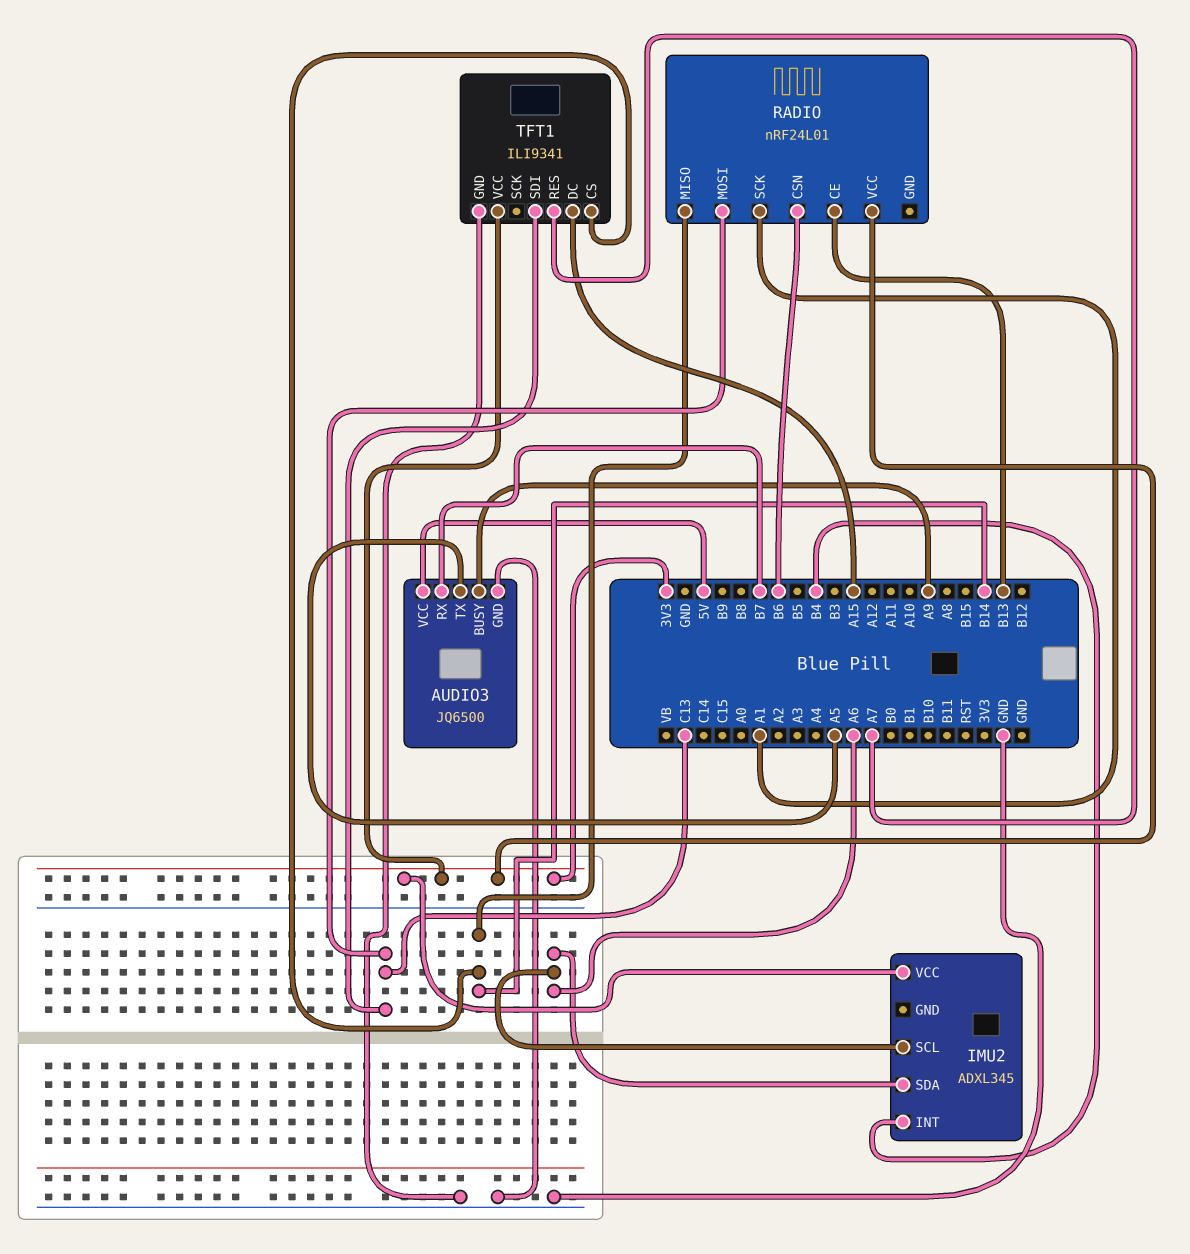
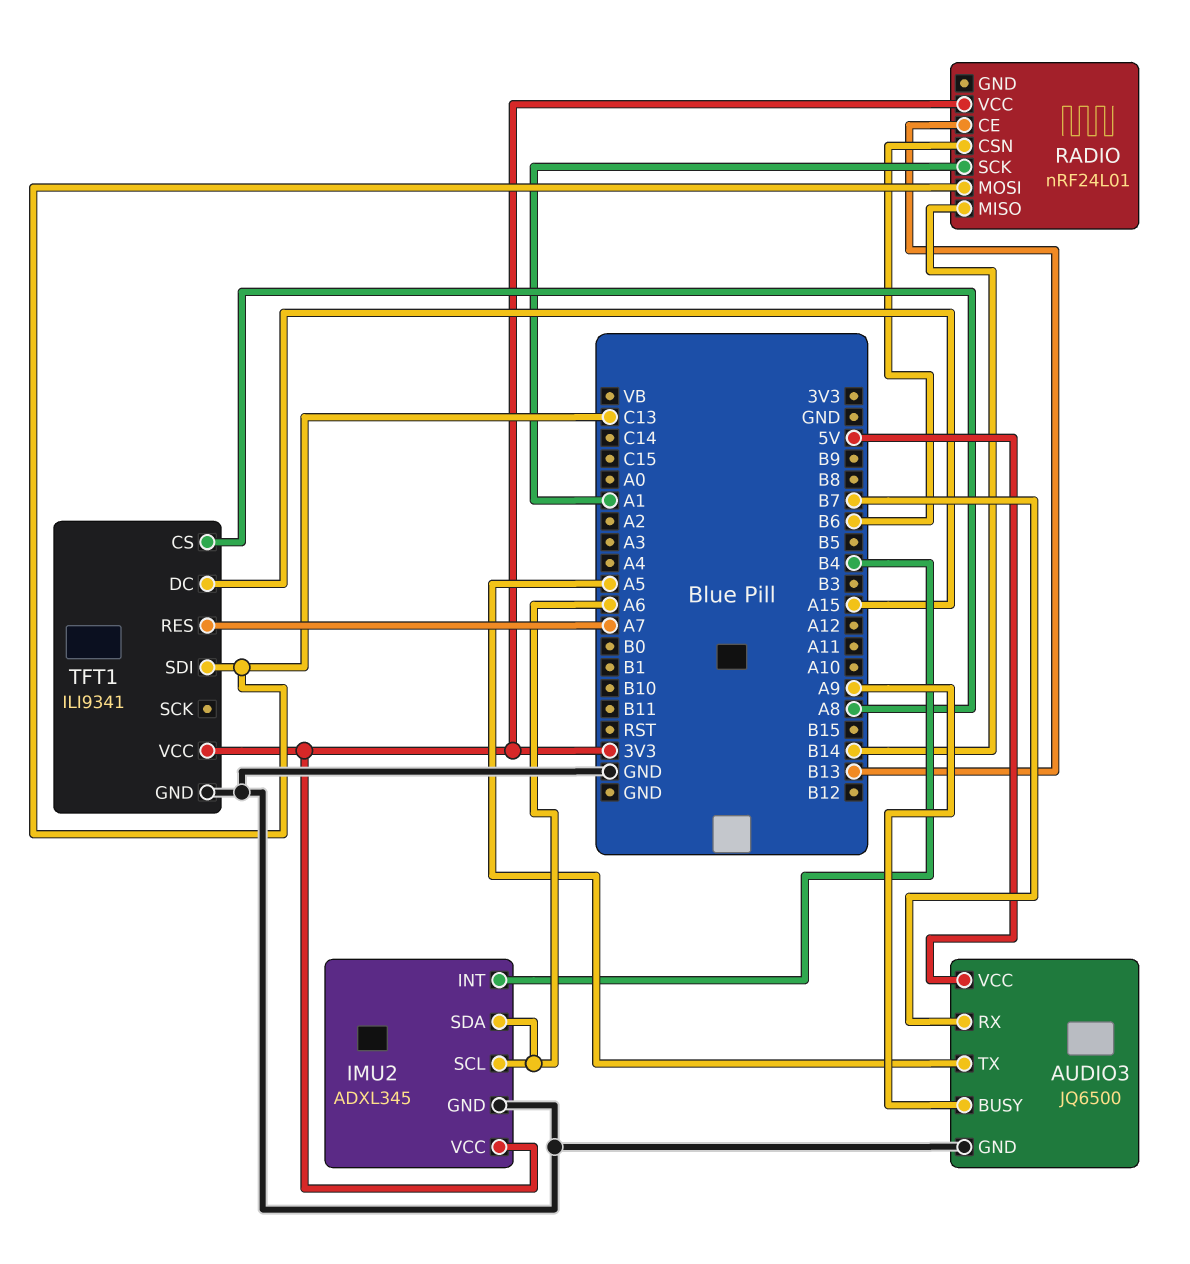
IMU2 pin GND: none -> GND
TFT1 pin CS: B14 -> A8

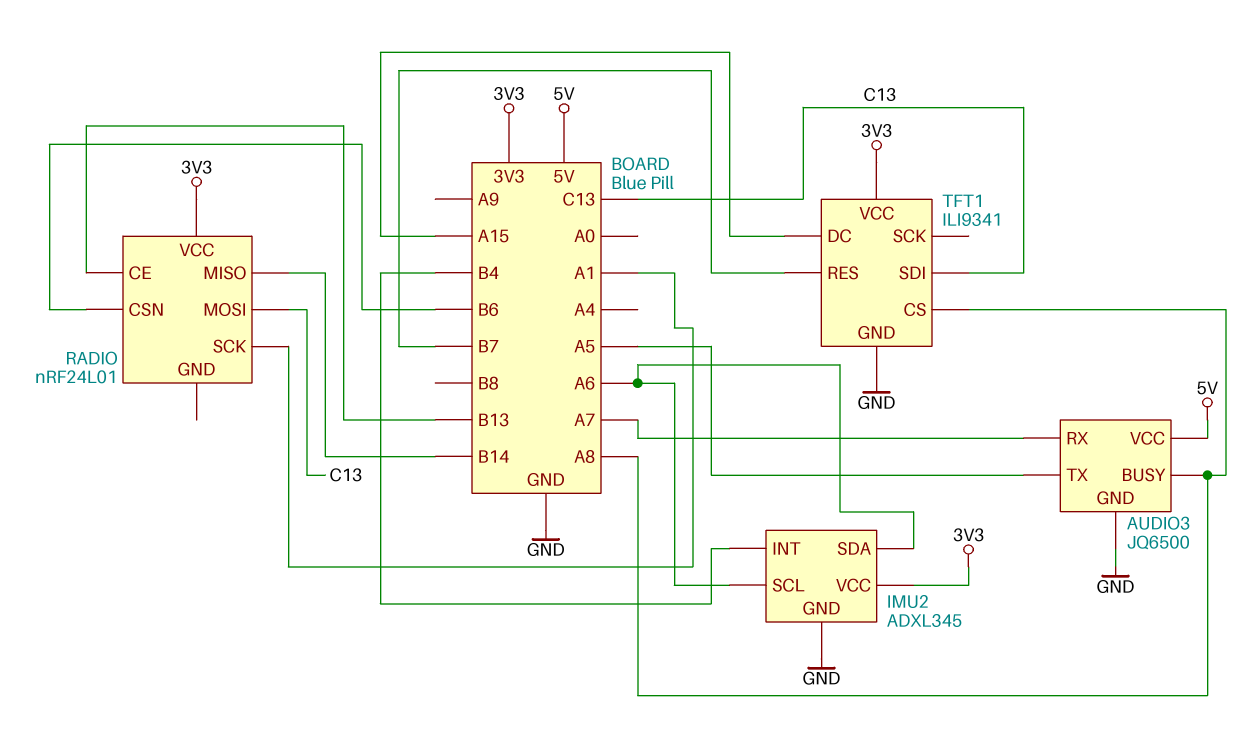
AUDIO3 pin BUSY: A9 -> A8
AUDIO3 pin RX: B7 -> A7
TFT1 pin RES: A7 -> B7

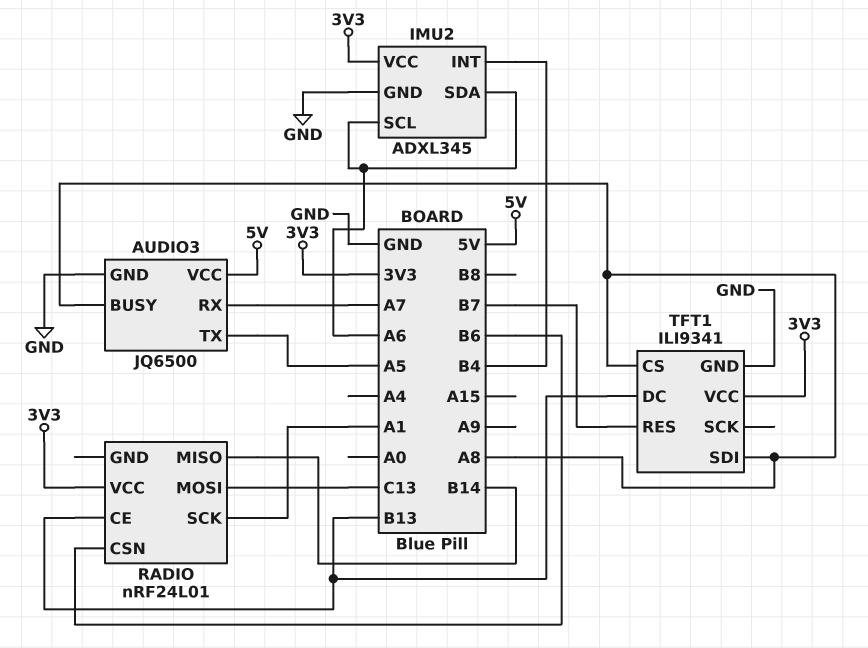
TFT1 pin DC: A15 -> B13
TFT1 pin SDI: C13 -> A8

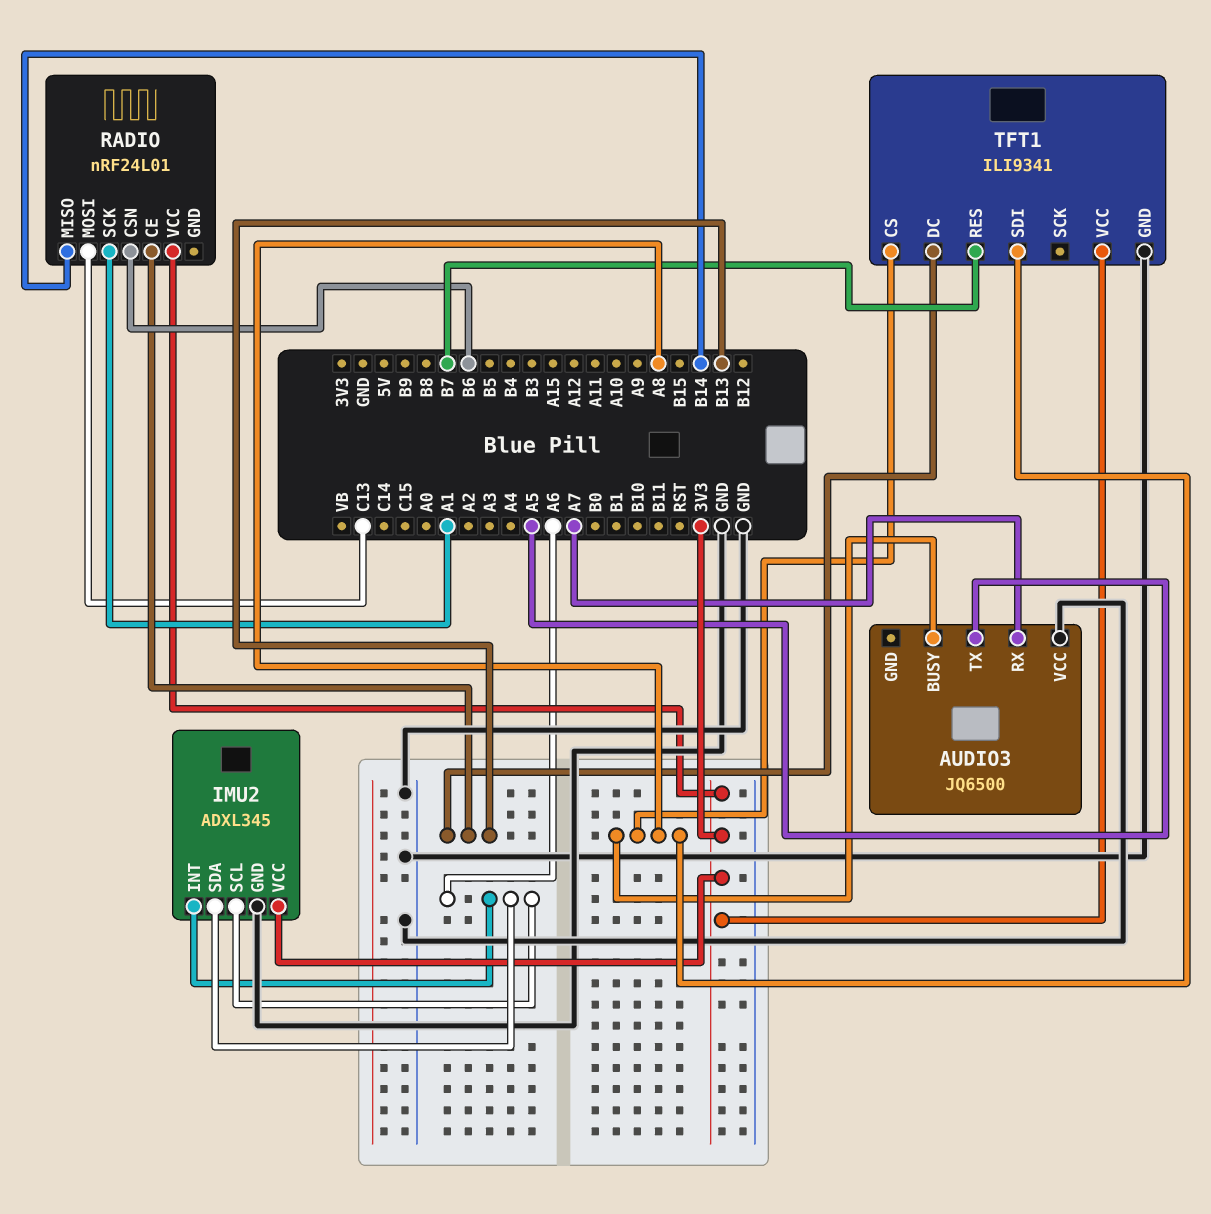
AUDIO3 pin GND: GND -> none
AUDIO3 pin VCC: 5V -> GND
IMU2 pin INT: B4 -> A6

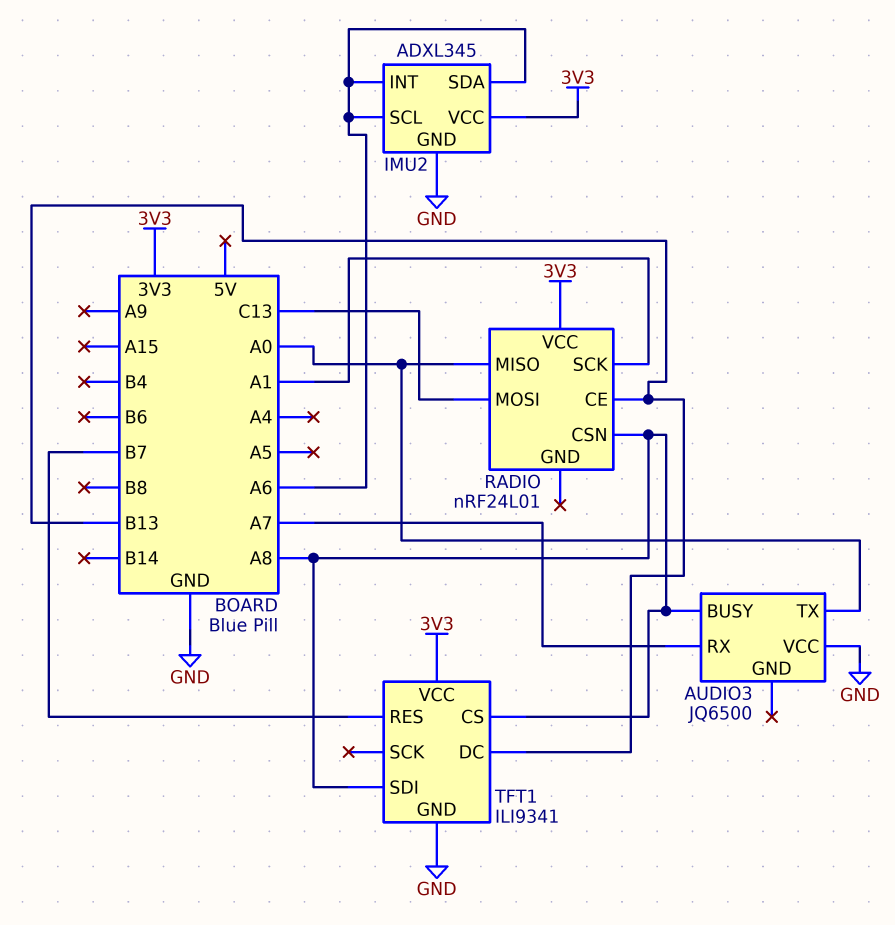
AUDIO3 pin TX: A5 -> A0
RADIO pin CSN: B6 -> A8
RADIO pin MISO: B14 -> A0

